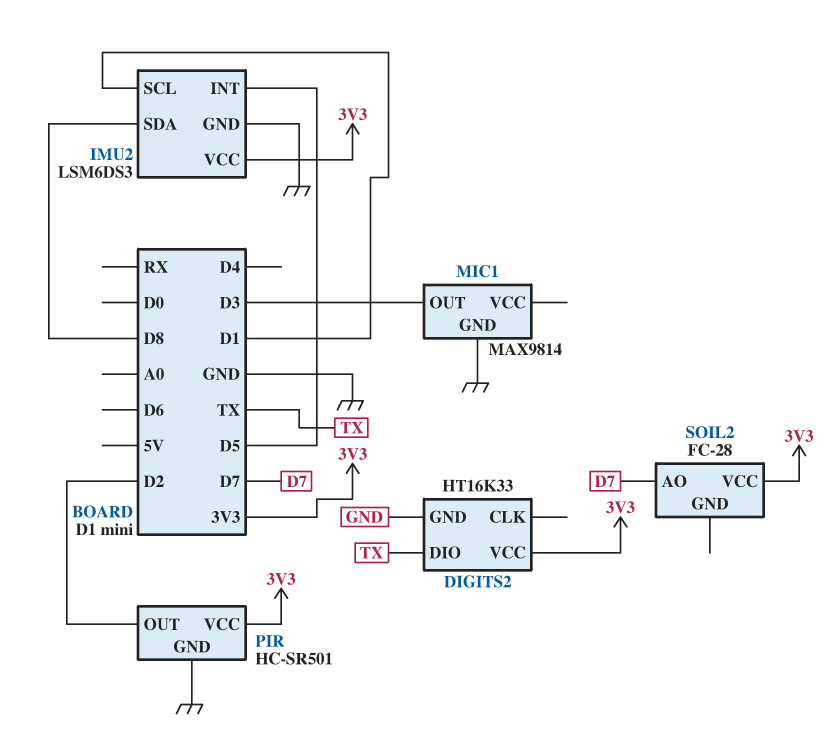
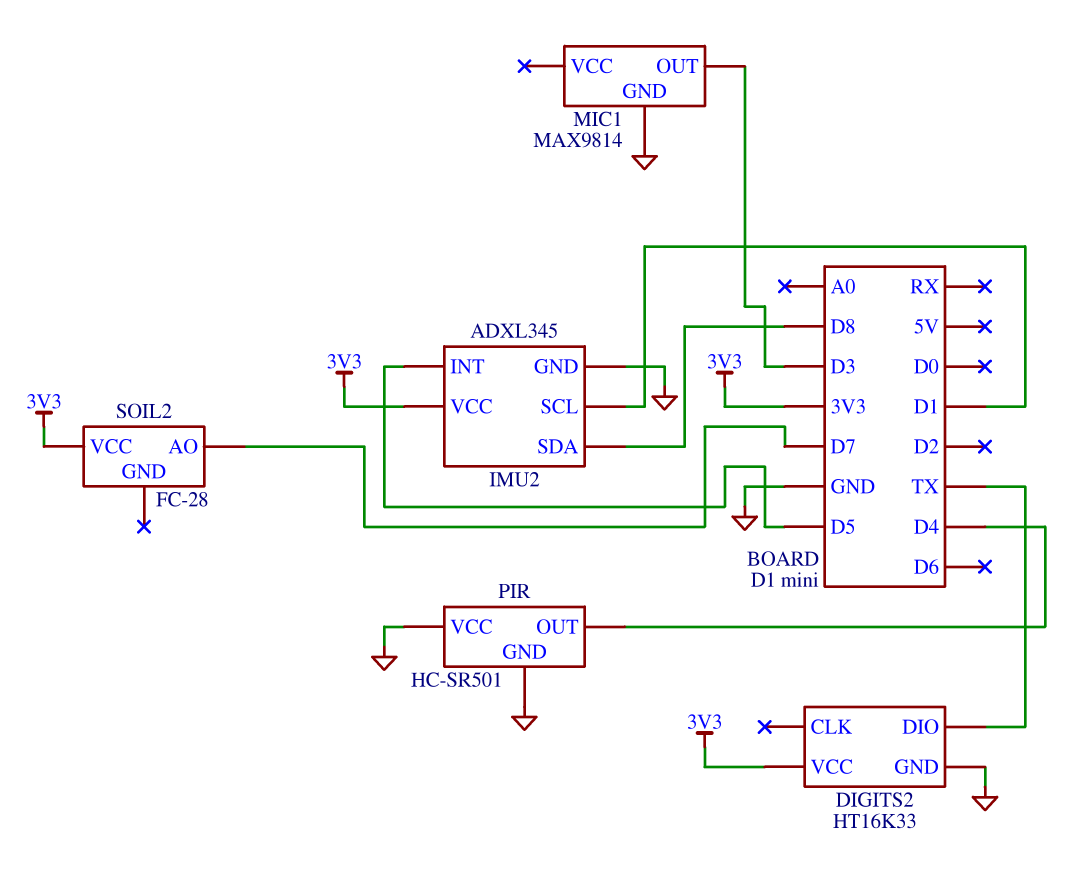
IMU2: LSM6DS3 -> ADXL345
PIR pin OUT: D2 -> D4
PIR pin VCC: 3V3 -> GND

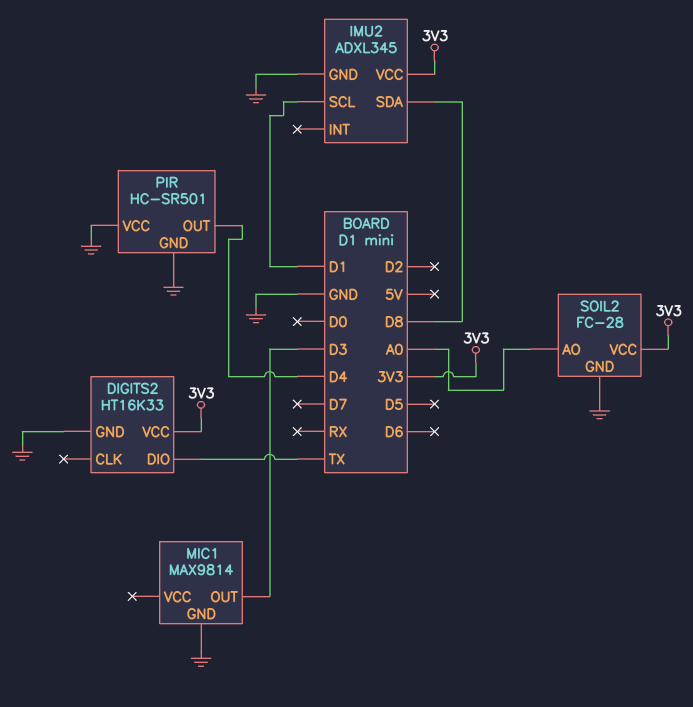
IMU2 pin INT: D5 -> none
SOIL2 pin AO: D7 -> A0
SOIL2 pin GND: none -> GND

